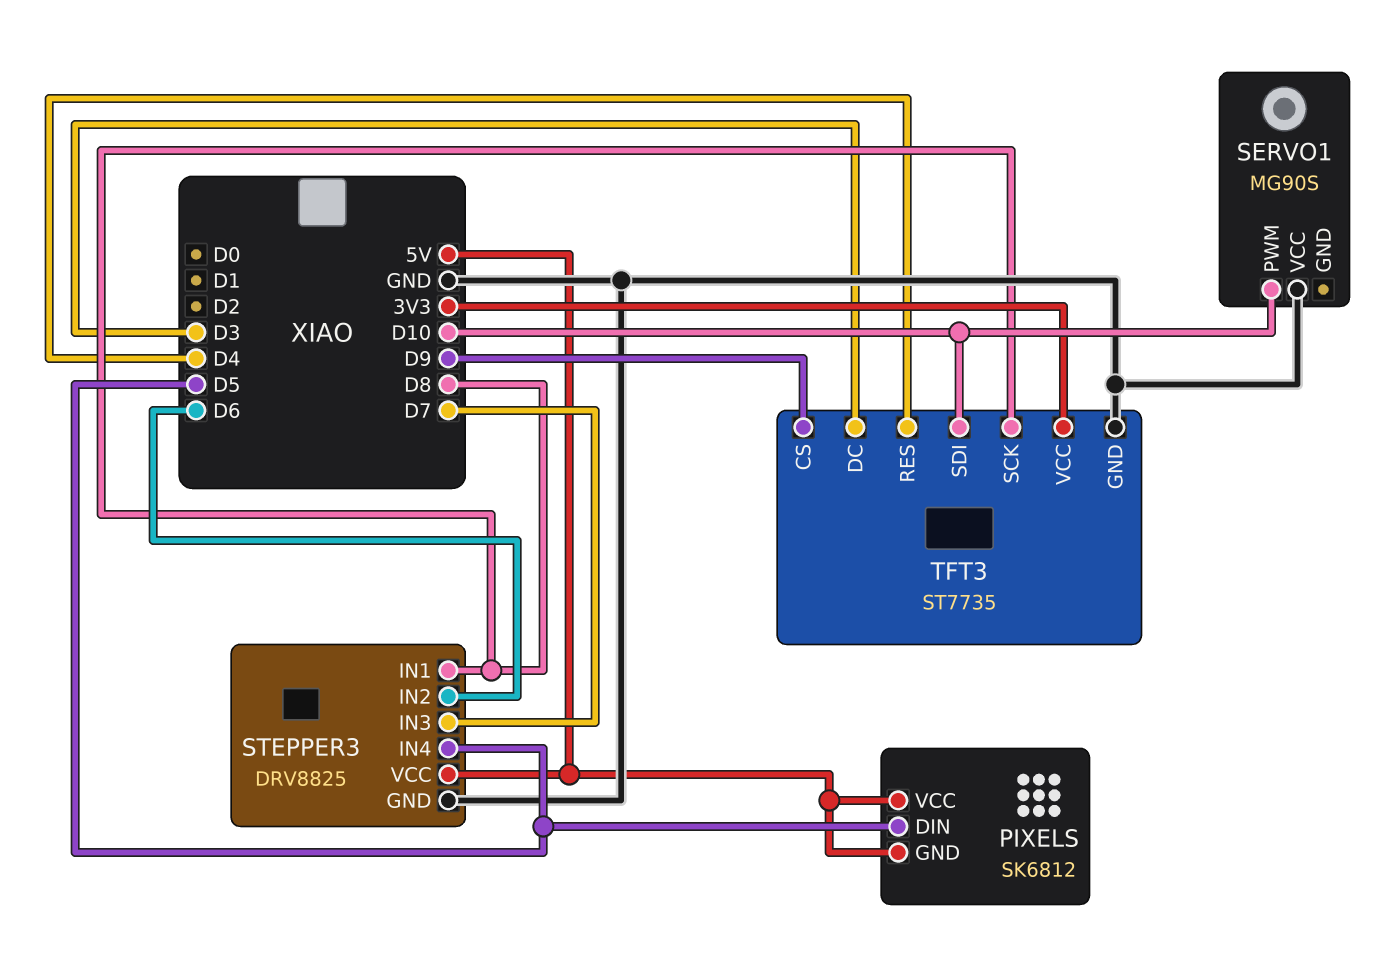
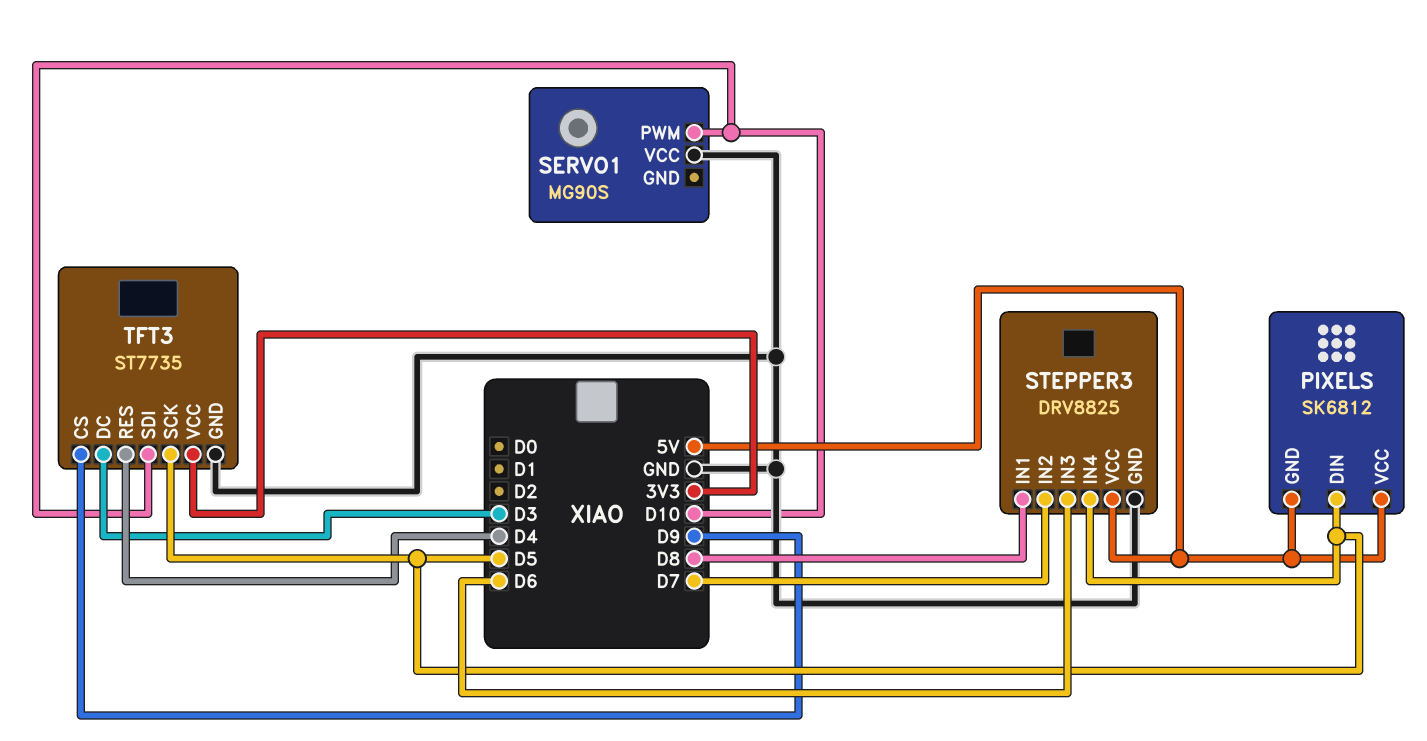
STEPPER3 pin IN2: D6 -> D7
STEPPER3 pin IN3: D7 -> D6
TFT3 pin SCK: D8 -> D5

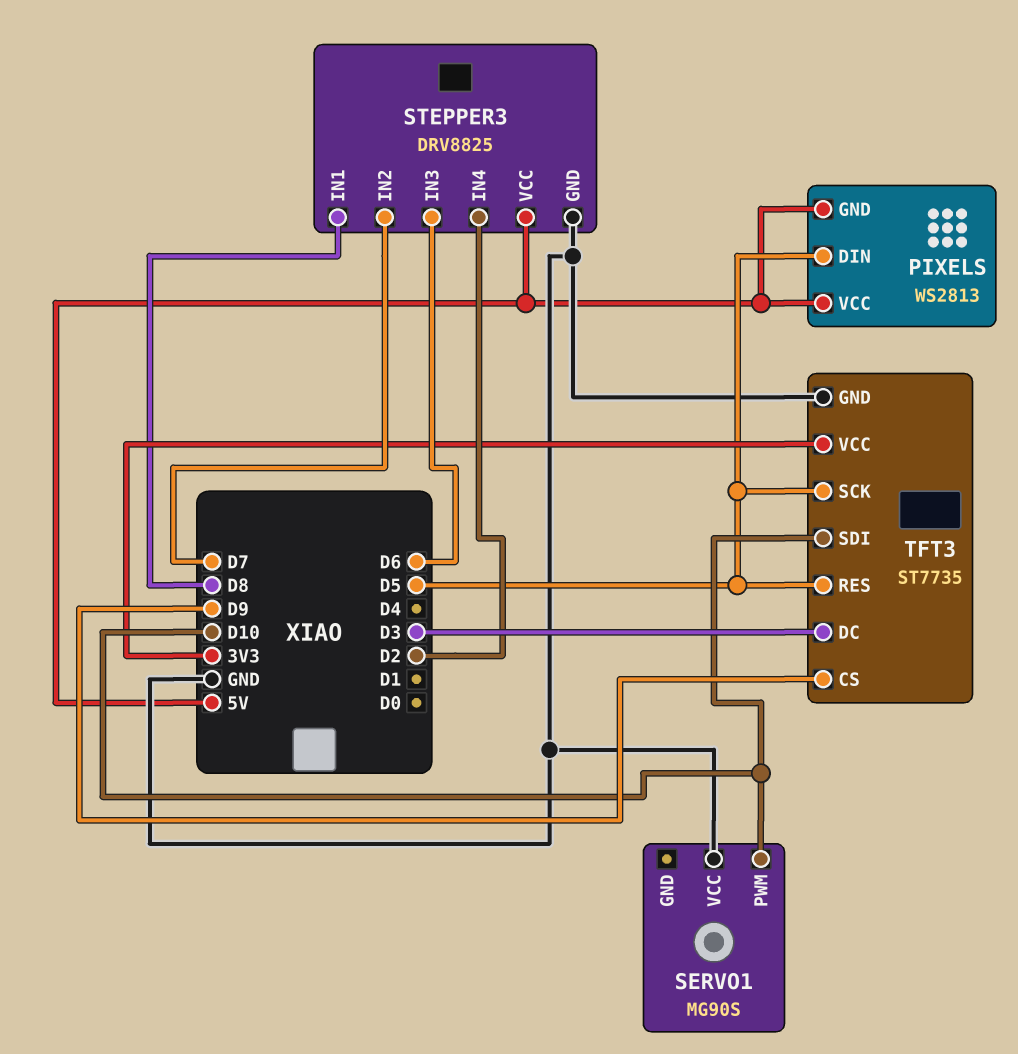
PIXELS: SK6812 -> WS2813
STEPPER3 pin IN4: D5 -> D2
TFT3 pin RES: D4 -> D5

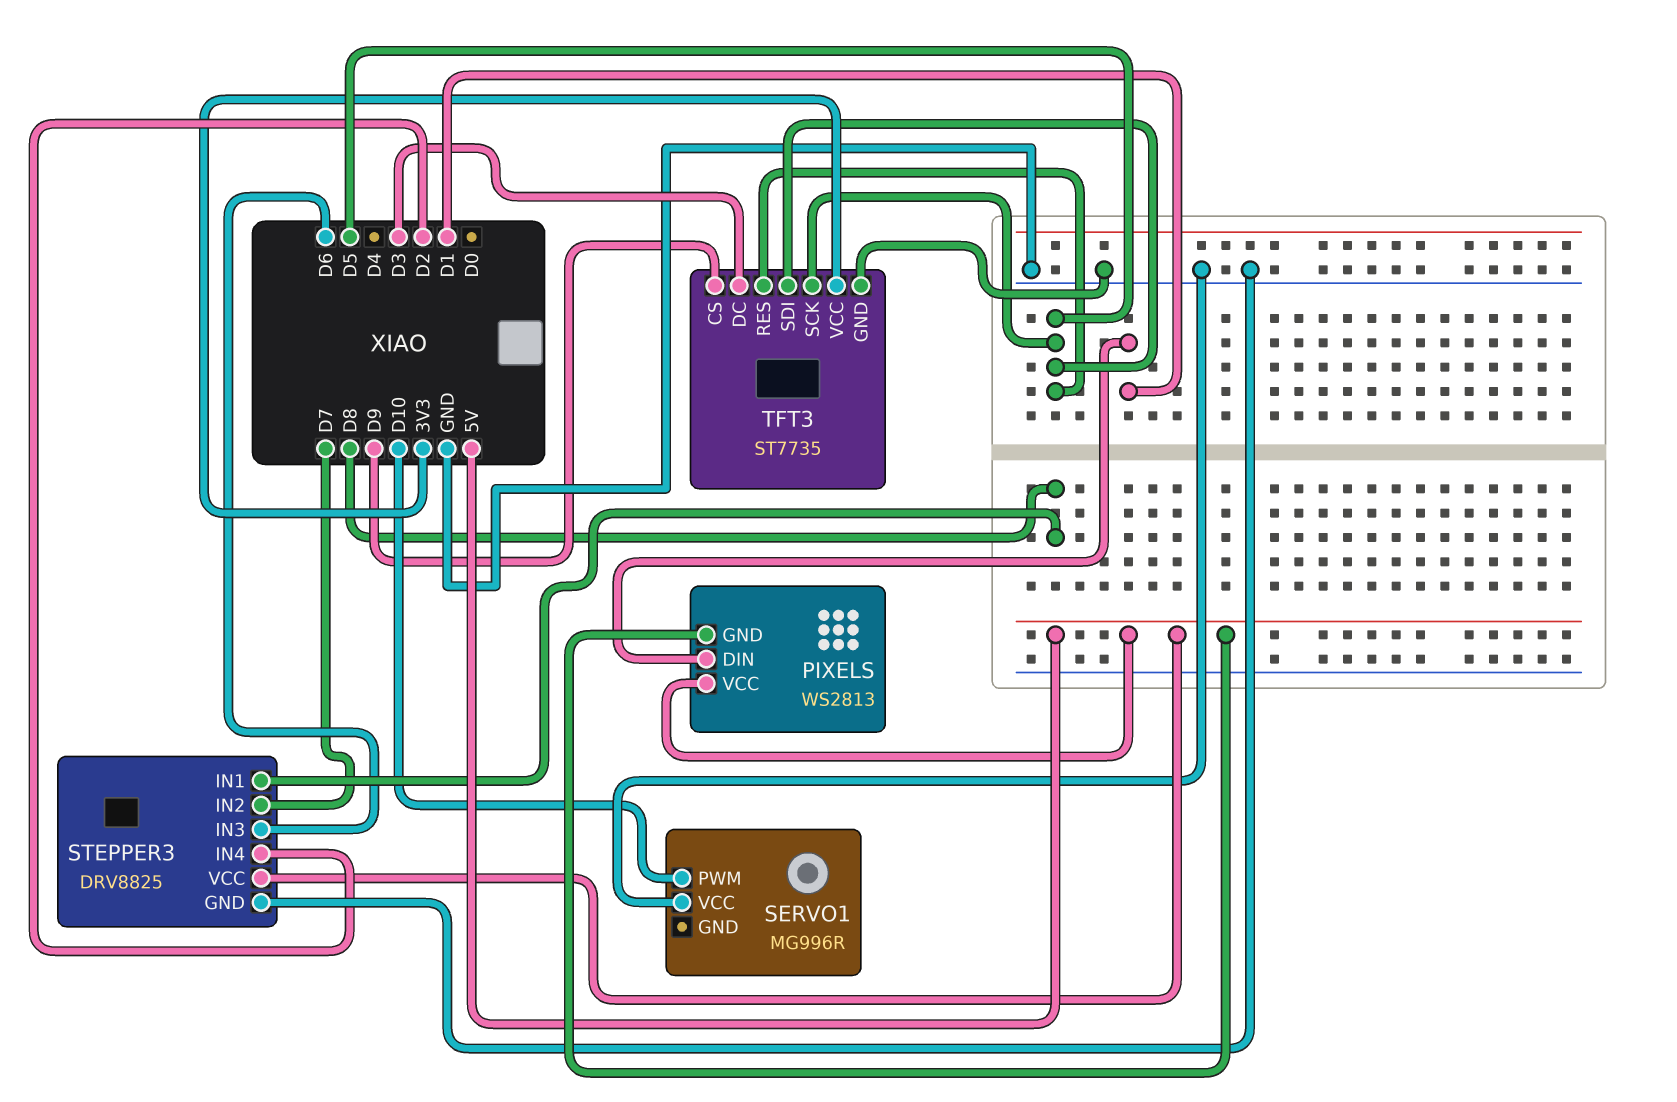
PIXELS pin DIN: D5 -> D1
SERVO1: MG90S -> MG996R
TFT3 pin SDI: D10 -> D5

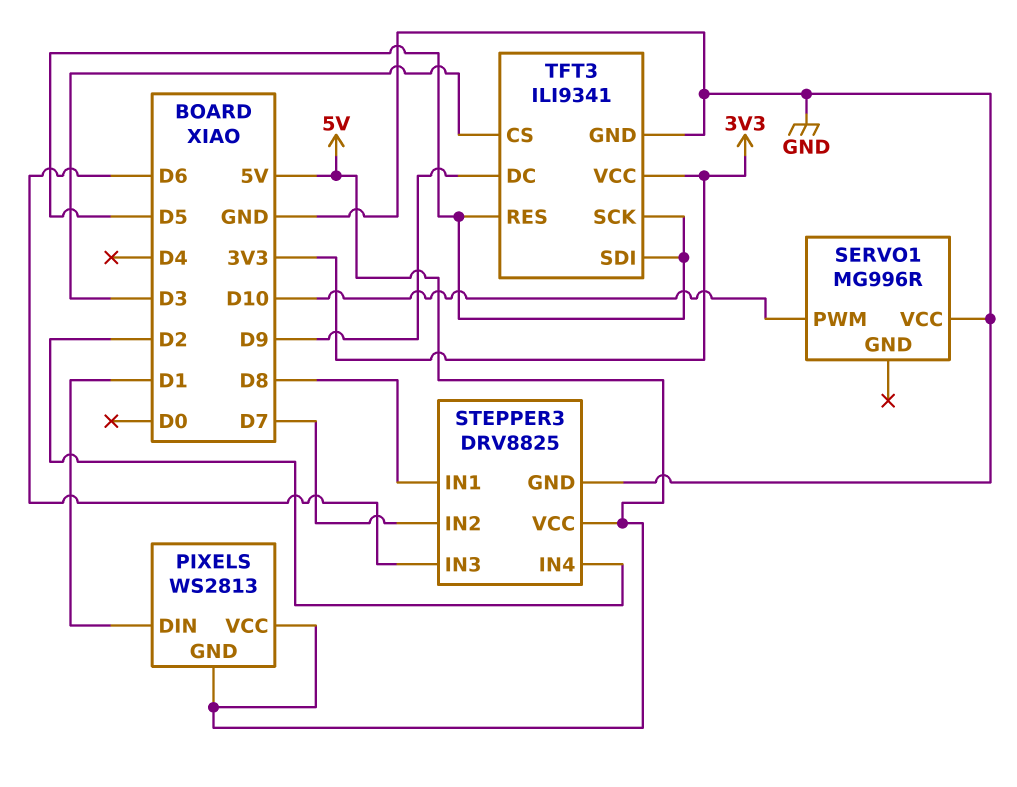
TFT3: ST7735 -> ILI9341
TFT3 pin CS: D9 -> D3
TFT3 pin DC: D3 -> D9

